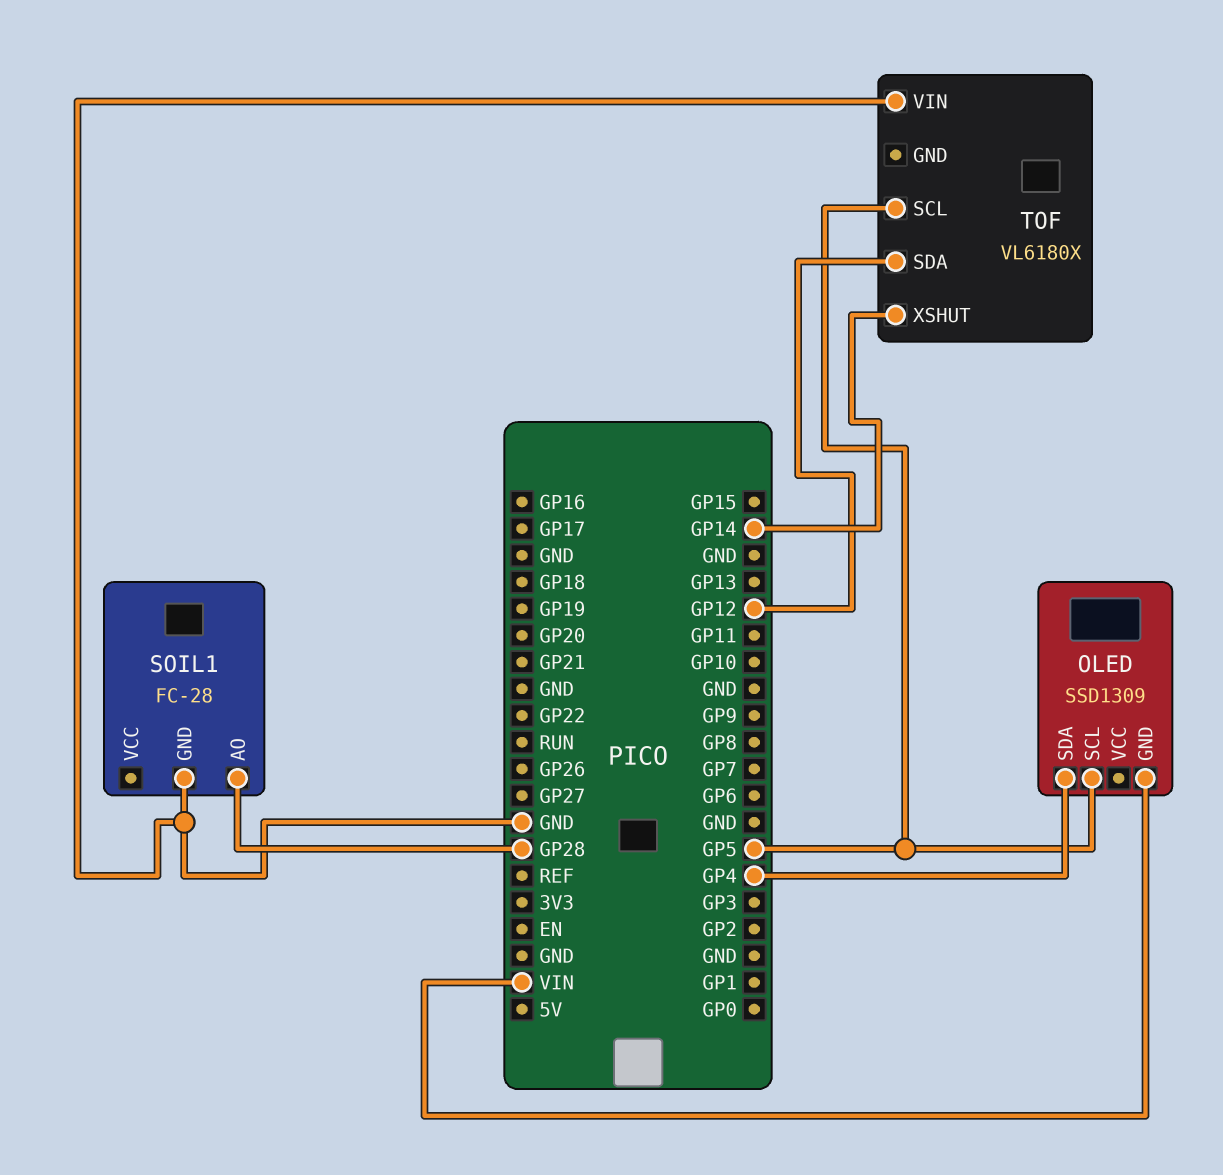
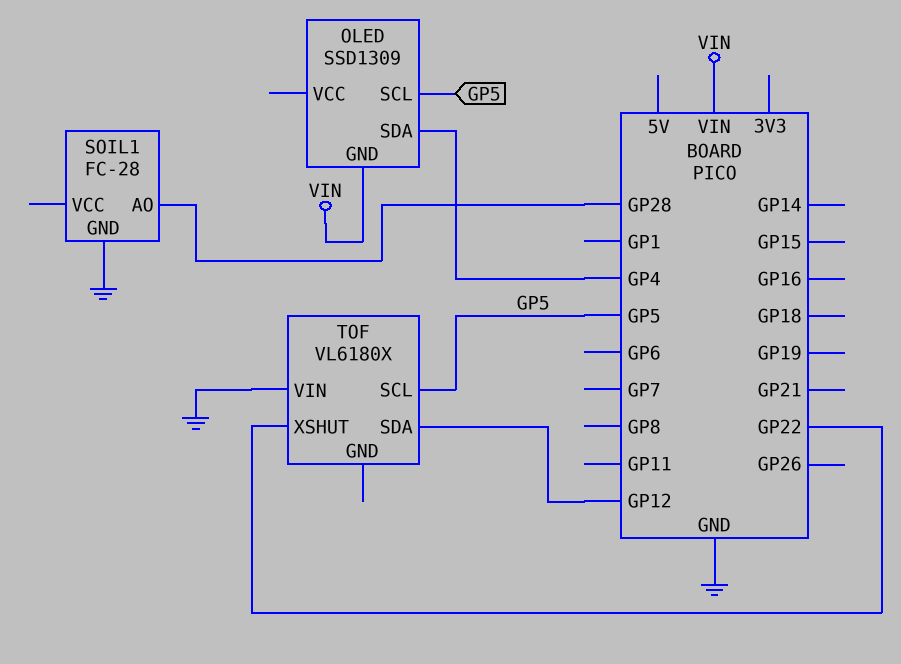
TOF pin XSHUT: GP14 -> GP22

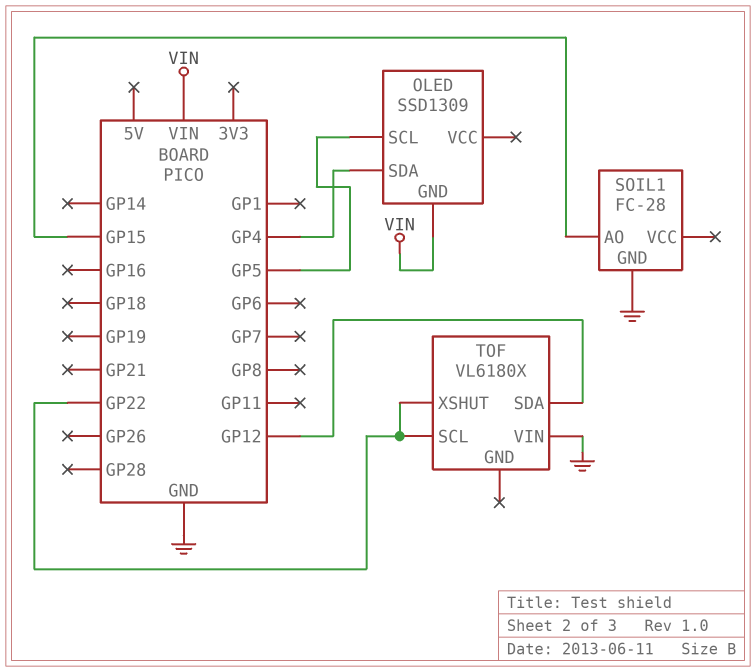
SOIL1 pin AO: GP28 -> GP15
TOF pin SCL: GP5 -> GP22

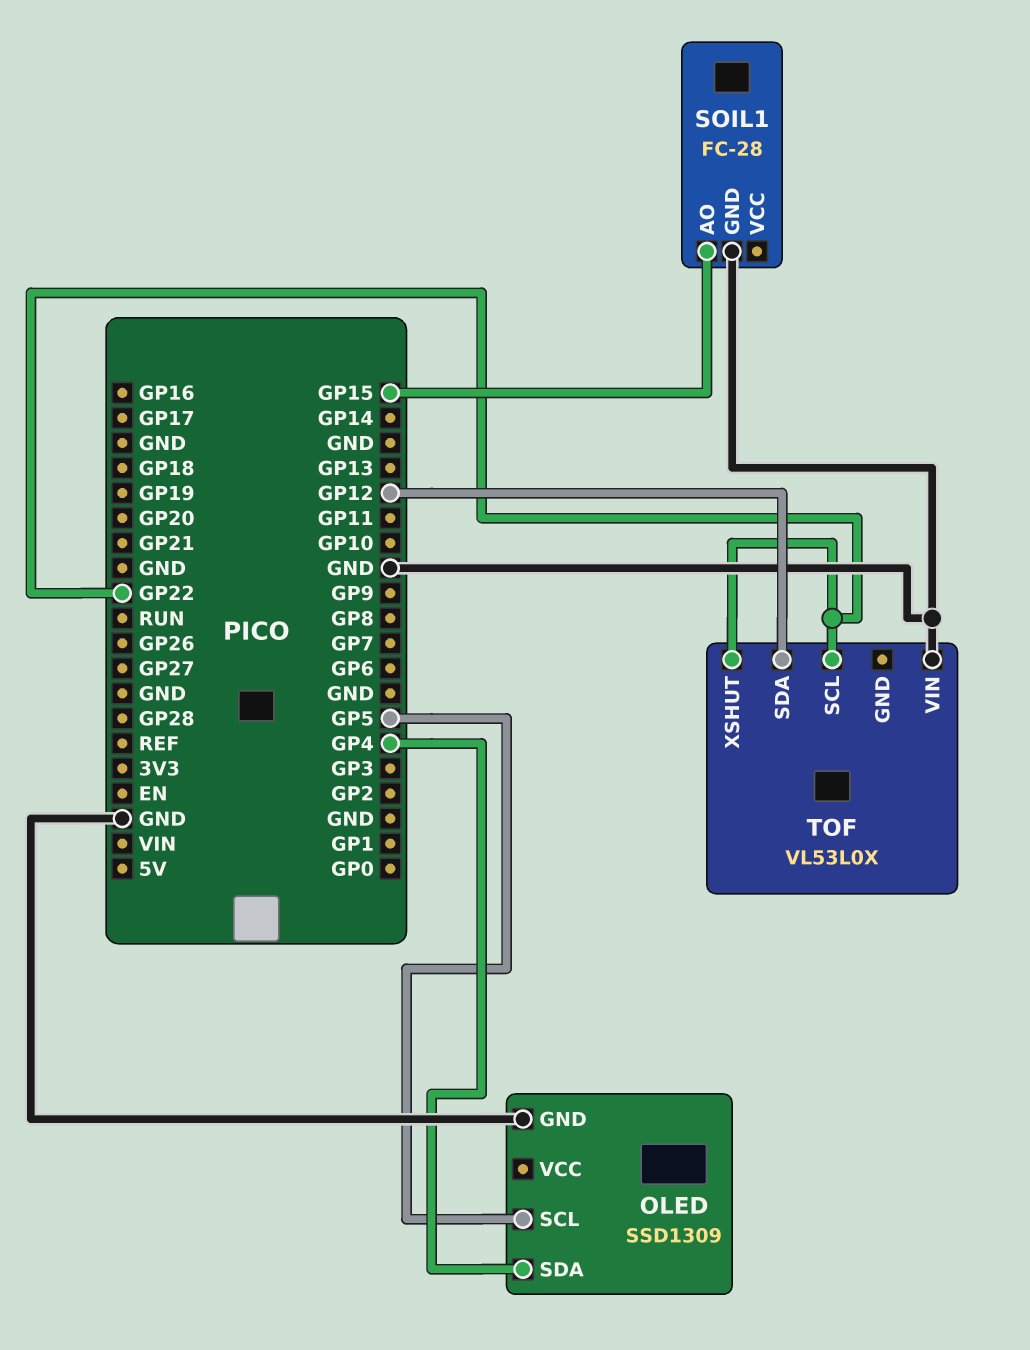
OLED pin GND: VIN -> GND
TOF: VL6180X -> VL53L0X

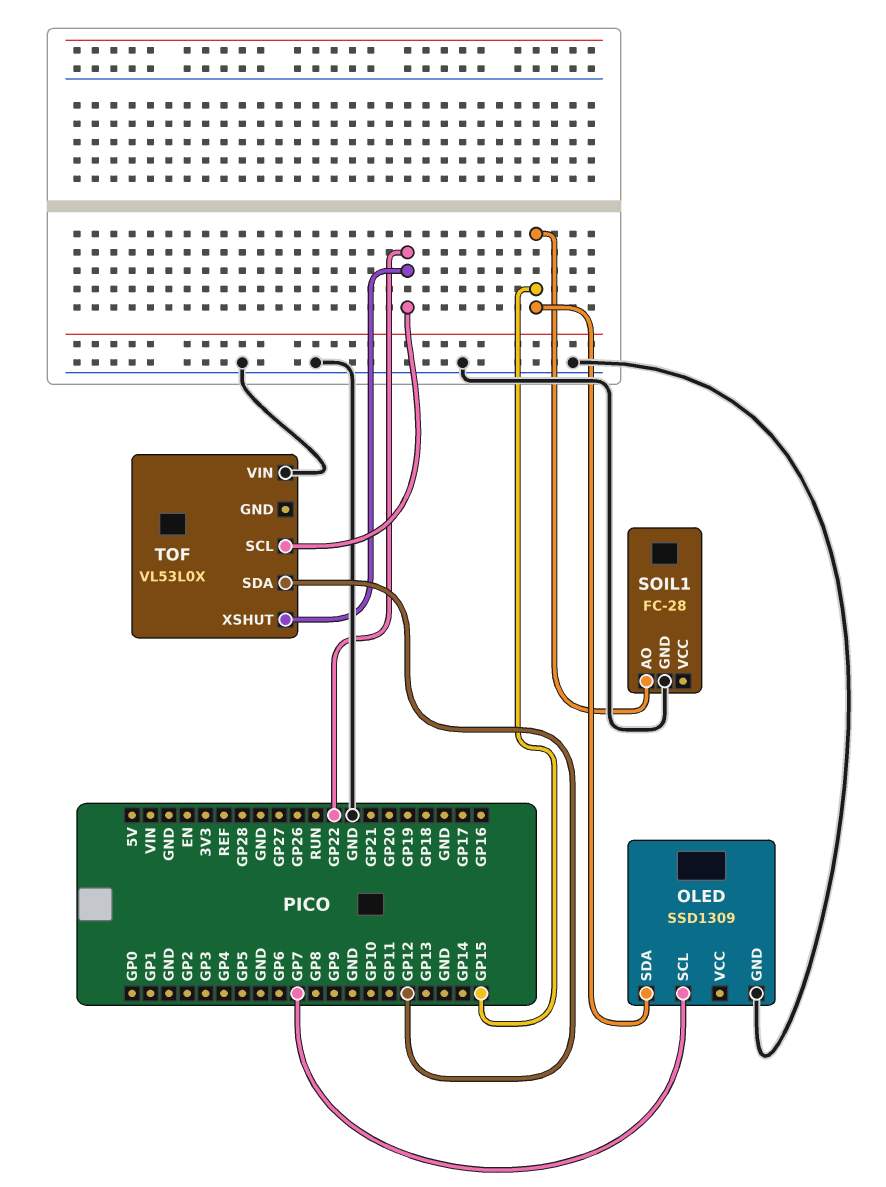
OLED pin SCL: GP5 -> GP7
OLED pin SDA: GP4 -> GP15

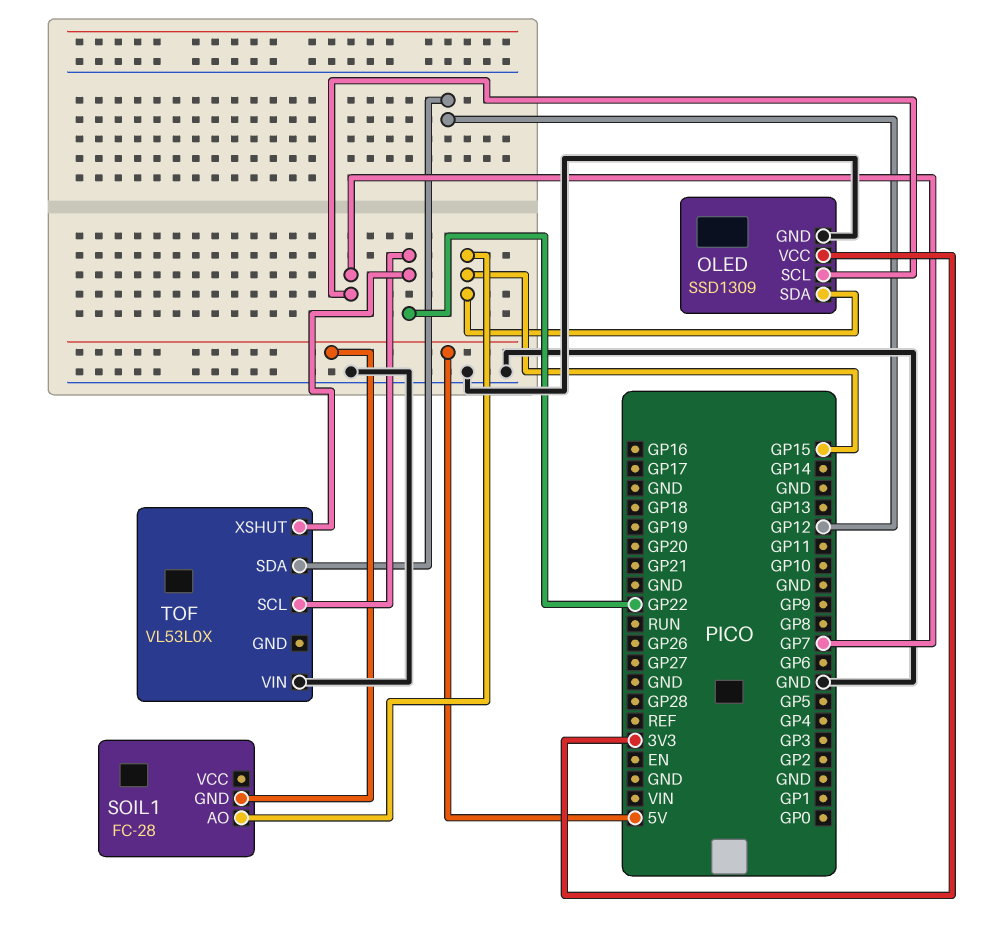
OLED pin VCC: none -> 3V3
SOIL1 pin GND: GND -> 5V

